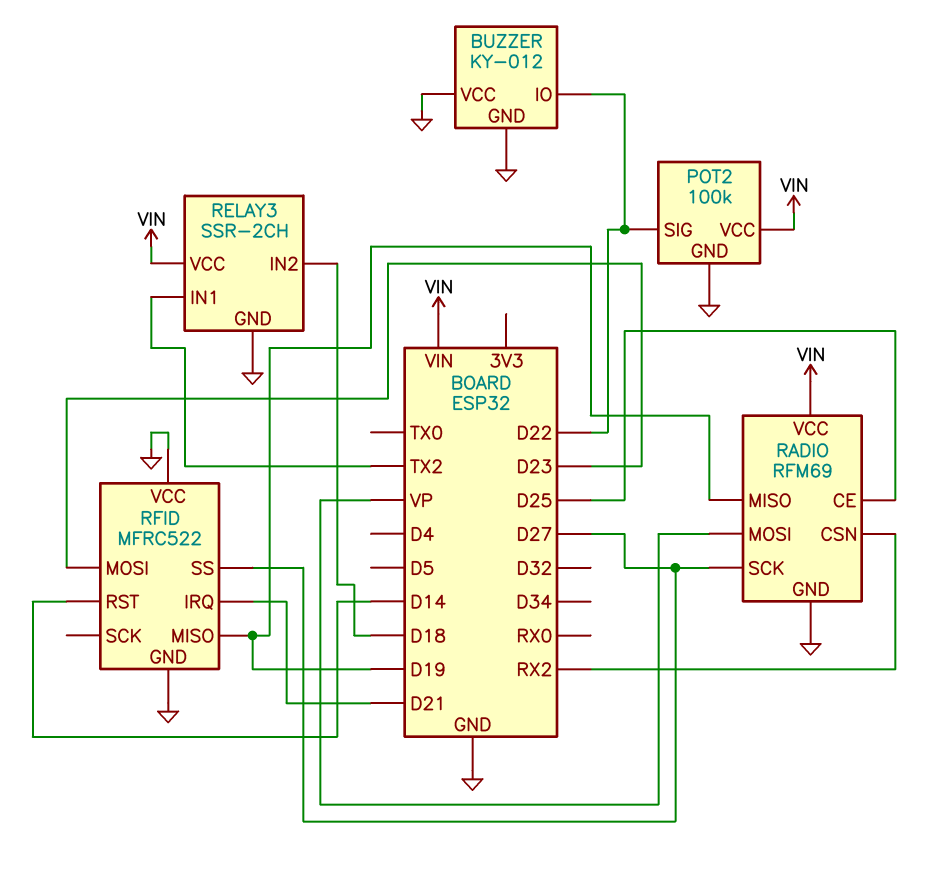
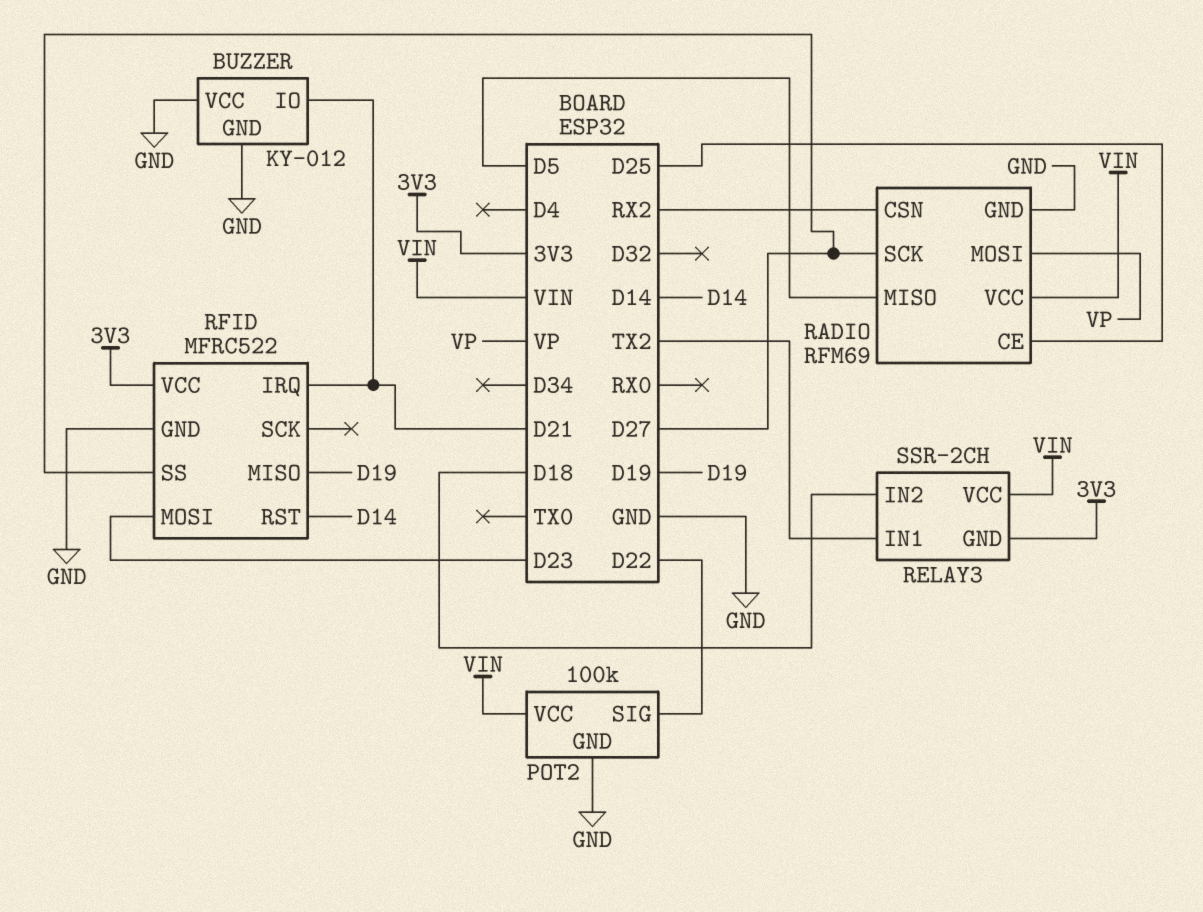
BUZZER pin IO: D22 -> D21
RADIO pin MISO: D19 -> D5
RELAY3 pin GND: GND -> 3V3
RFID pin VCC: GND -> 3V3

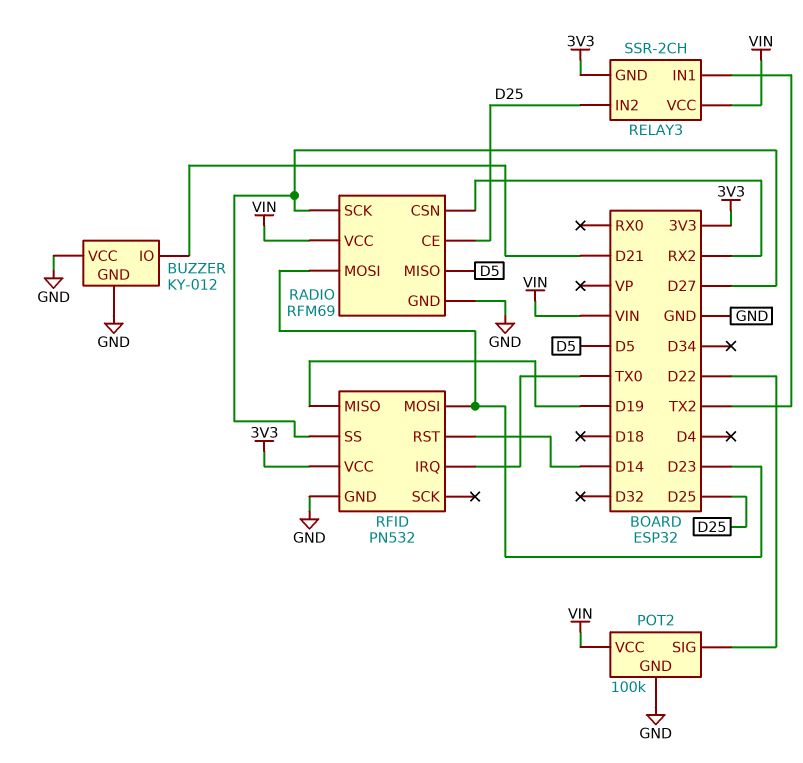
RADIO pin MOSI: VP -> D23
RELAY3 pin IN2: D18 -> D25
RFID: MFRC522 -> PN532
RFID pin IRQ: D21 -> TX0

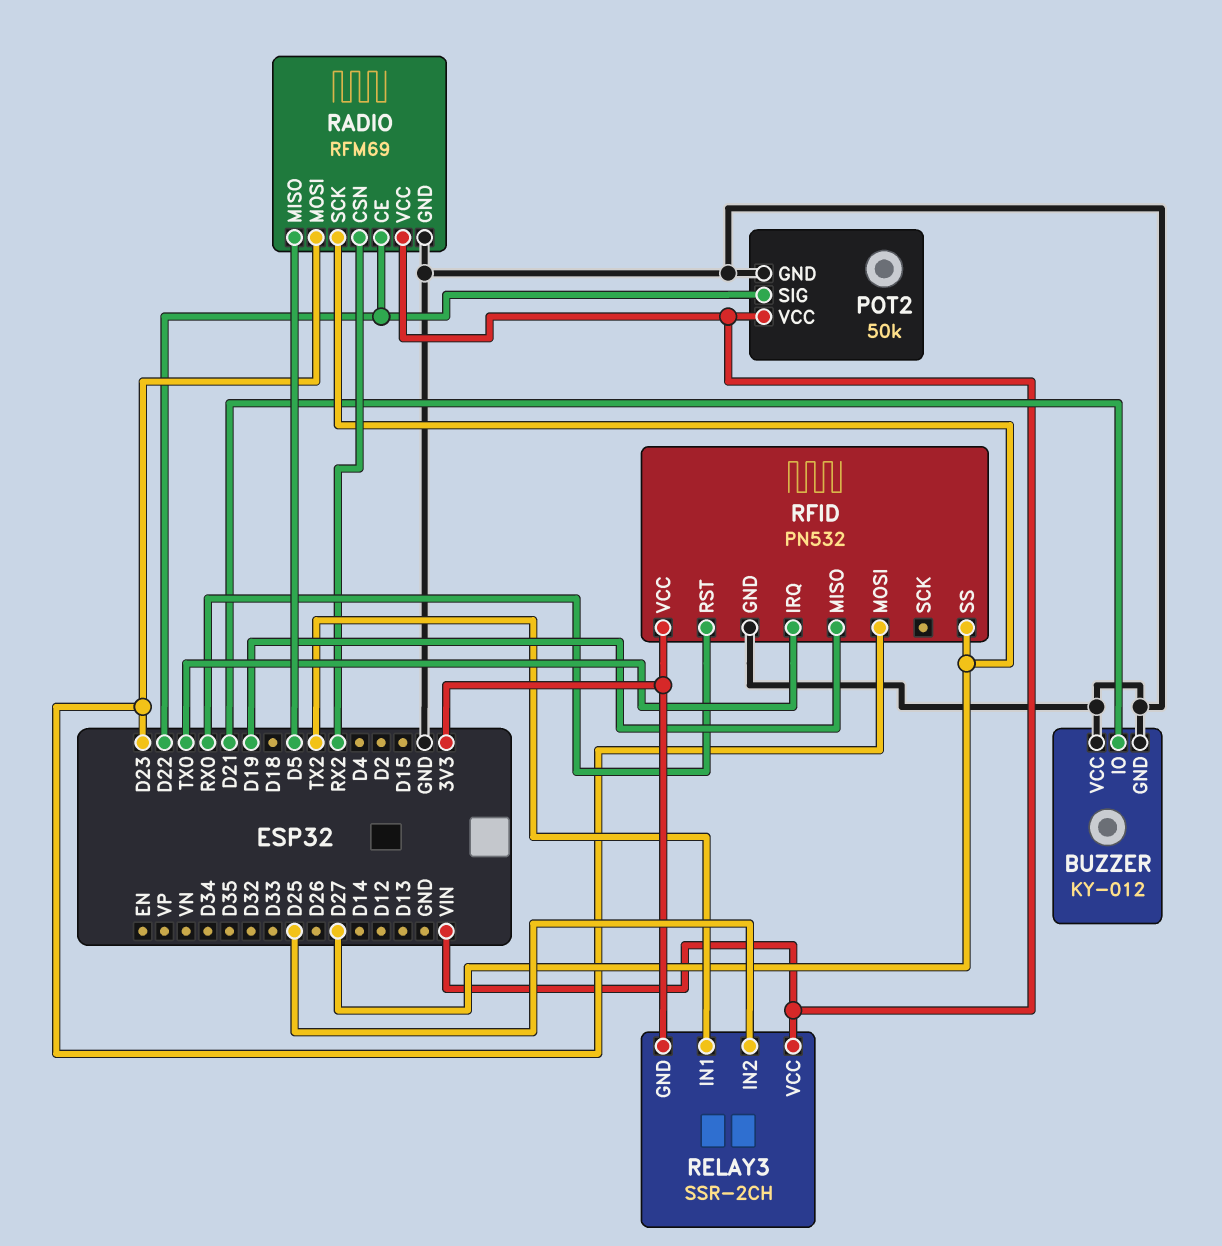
POT2: 100k -> 50k
RADIO pin CE: D25 -> D22
RFID pin RST: D14 -> RX0

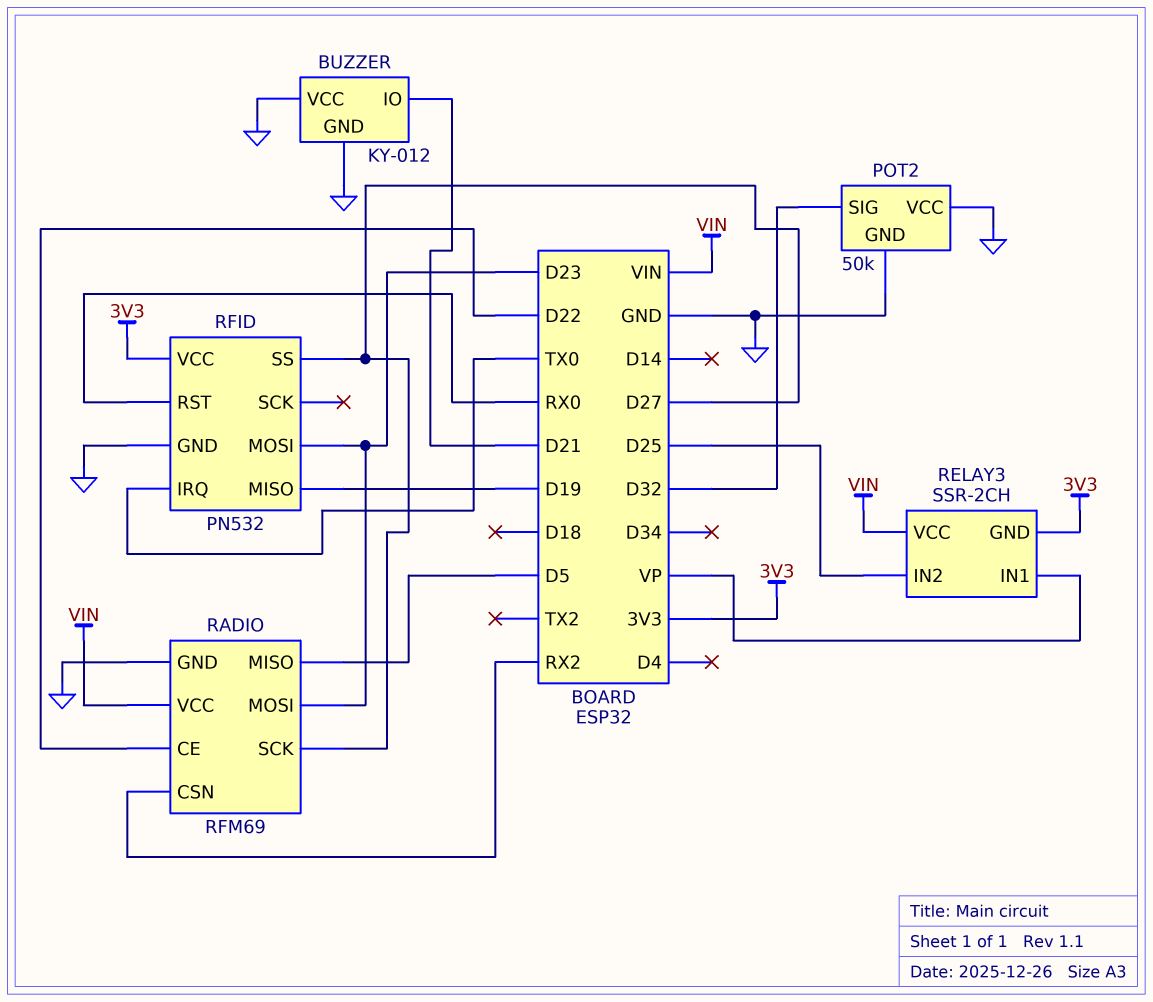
POT2 pin SIG: D22 -> D32
POT2 pin VCC: VIN -> GND
RELAY3 pin IN1: TX2 -> VP

